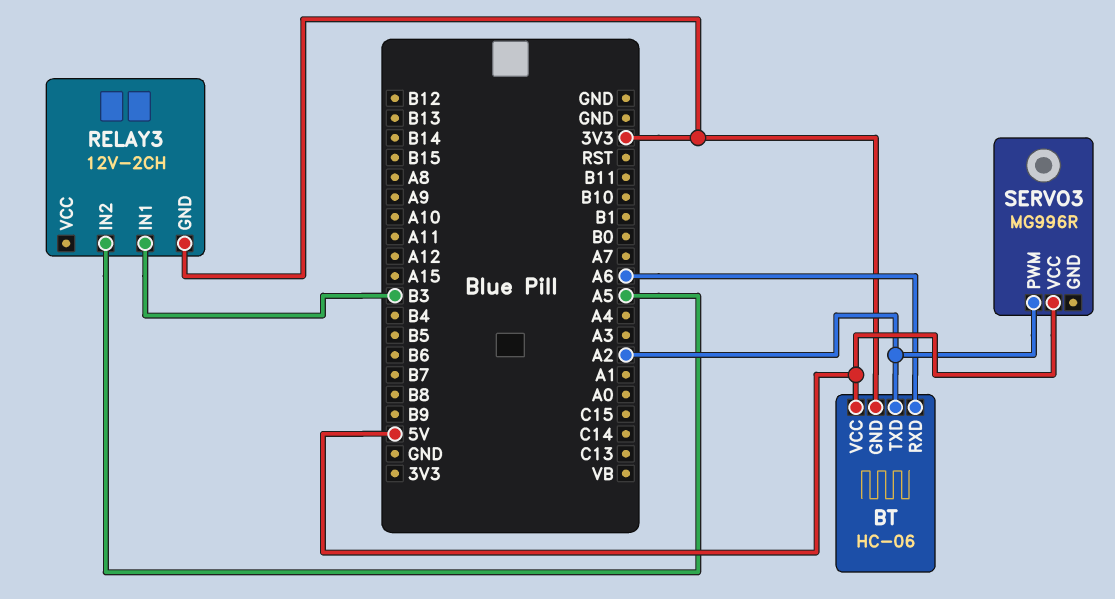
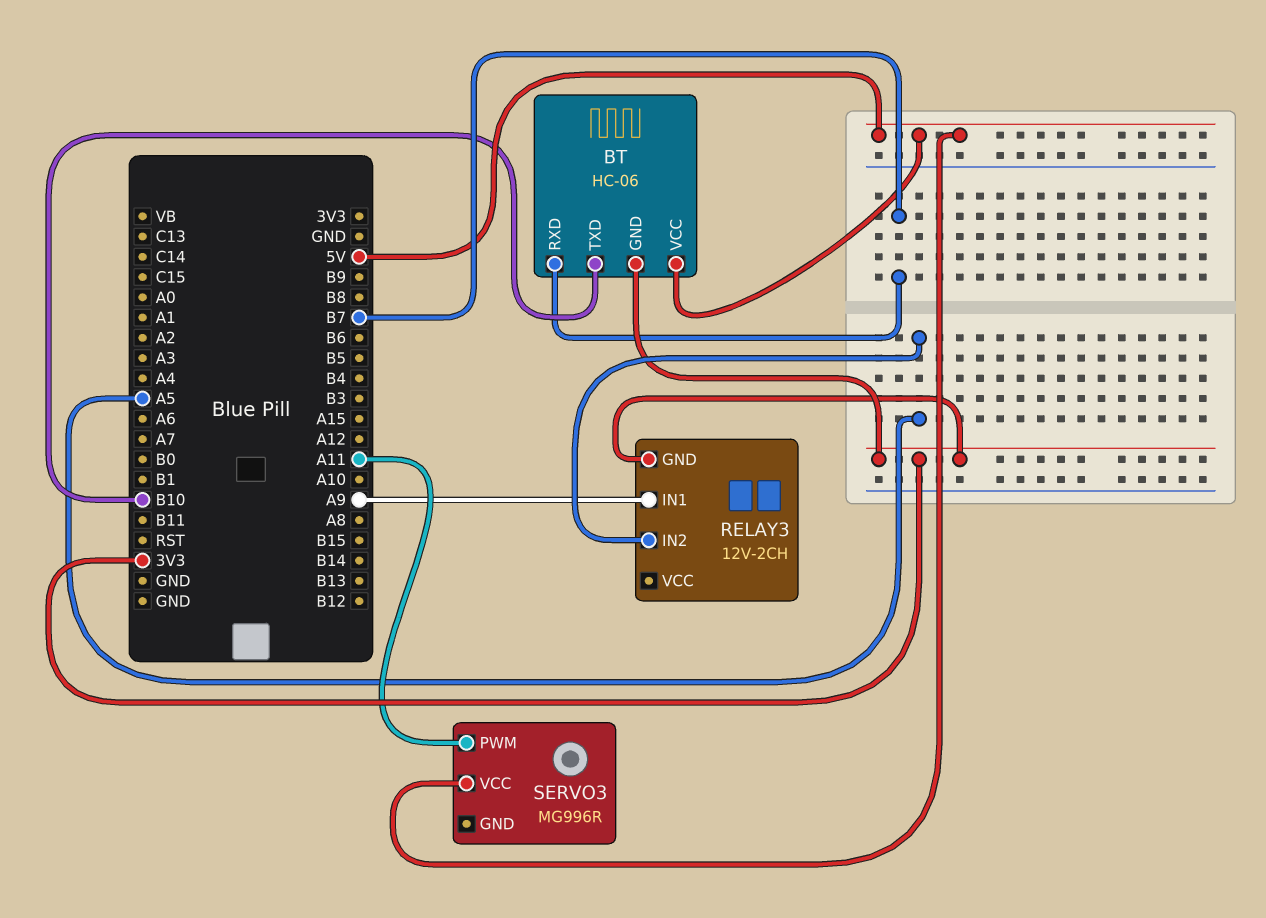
BT pin RXD: A6 -> B7
BT pin TXD: A2 -> B10
RELAY3 pin IN1: B3 -> A9
SERVO3 pin PWM: A2 -> A11

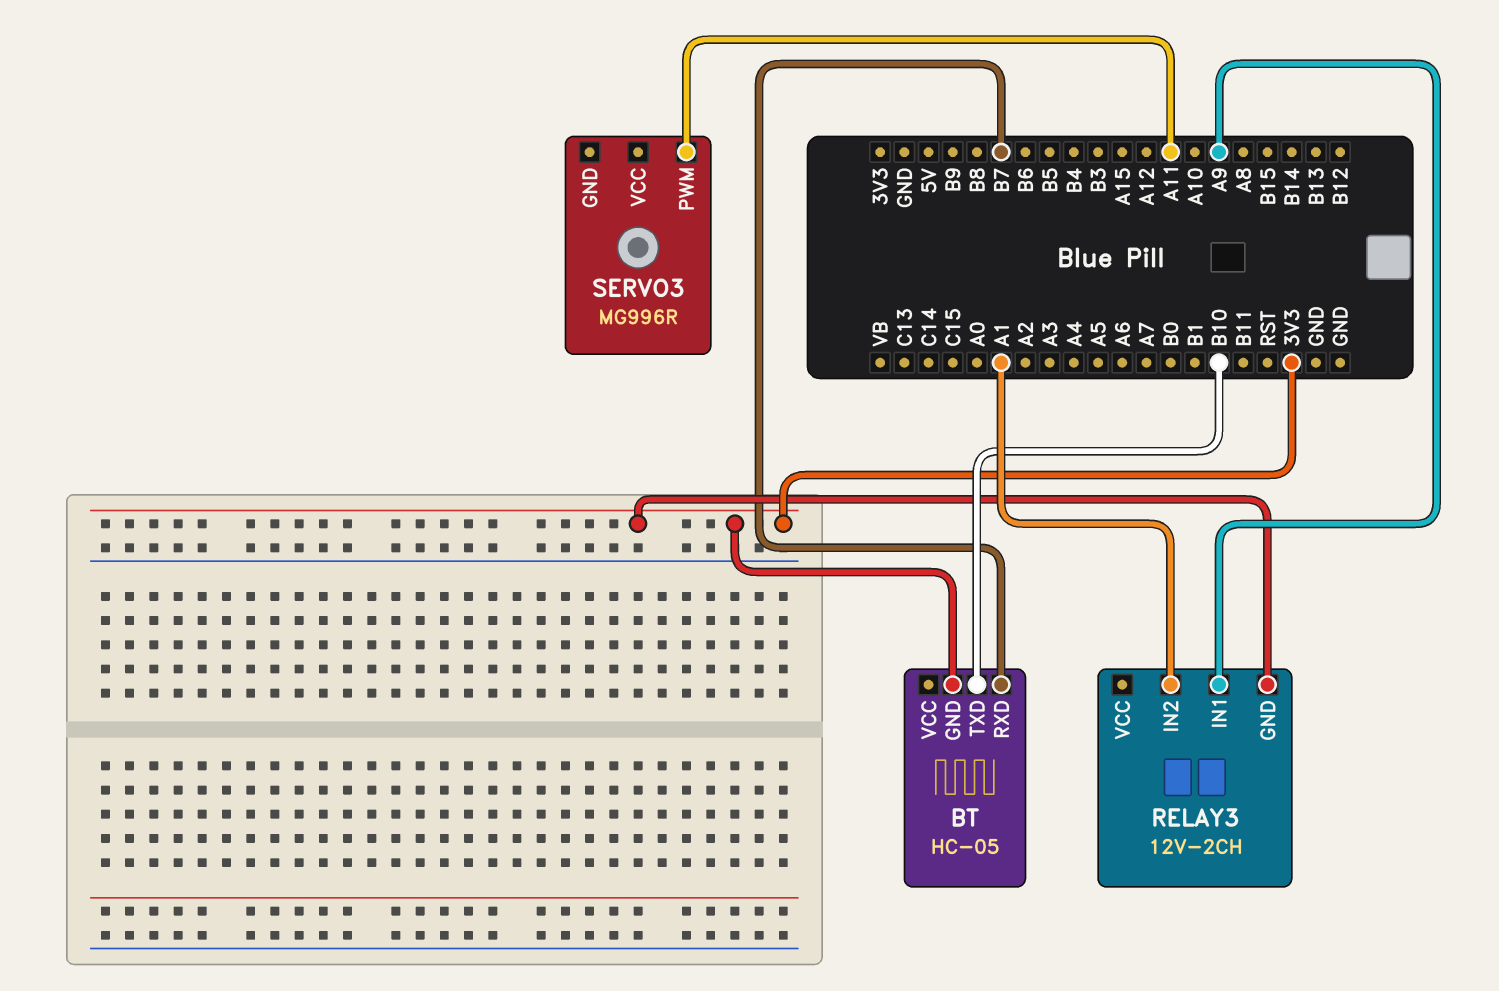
BT: HC-06 -> HC-05
BT pin VCC: 5V -> none
RELAY3 pin IN2: A5 -> A1
SERVO3 pin VCC: 5V -> none

